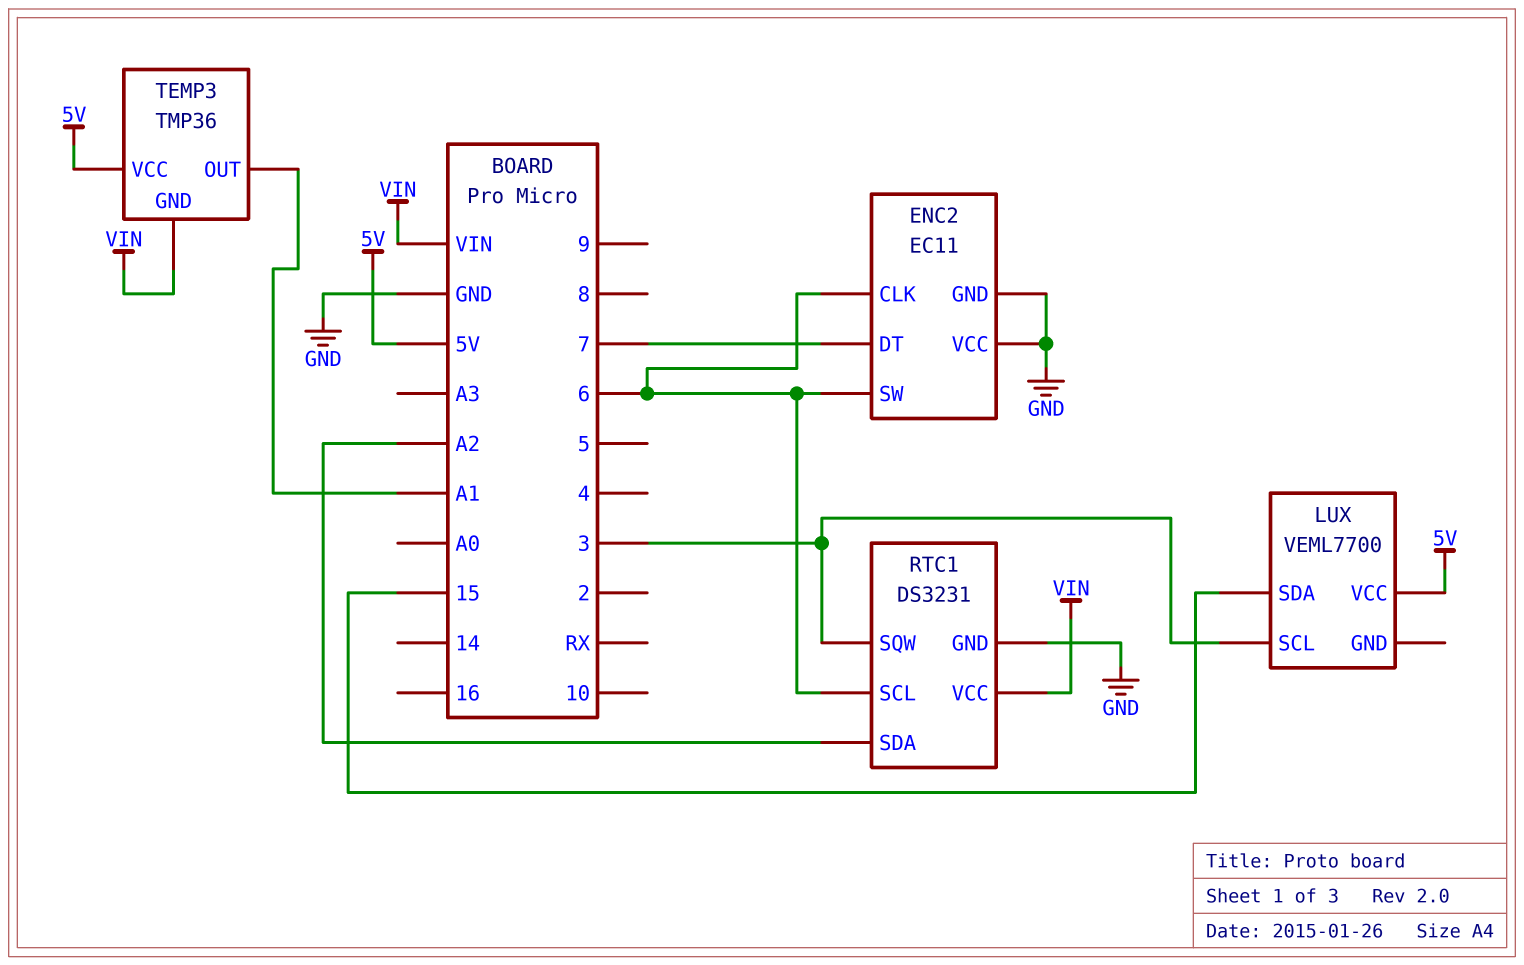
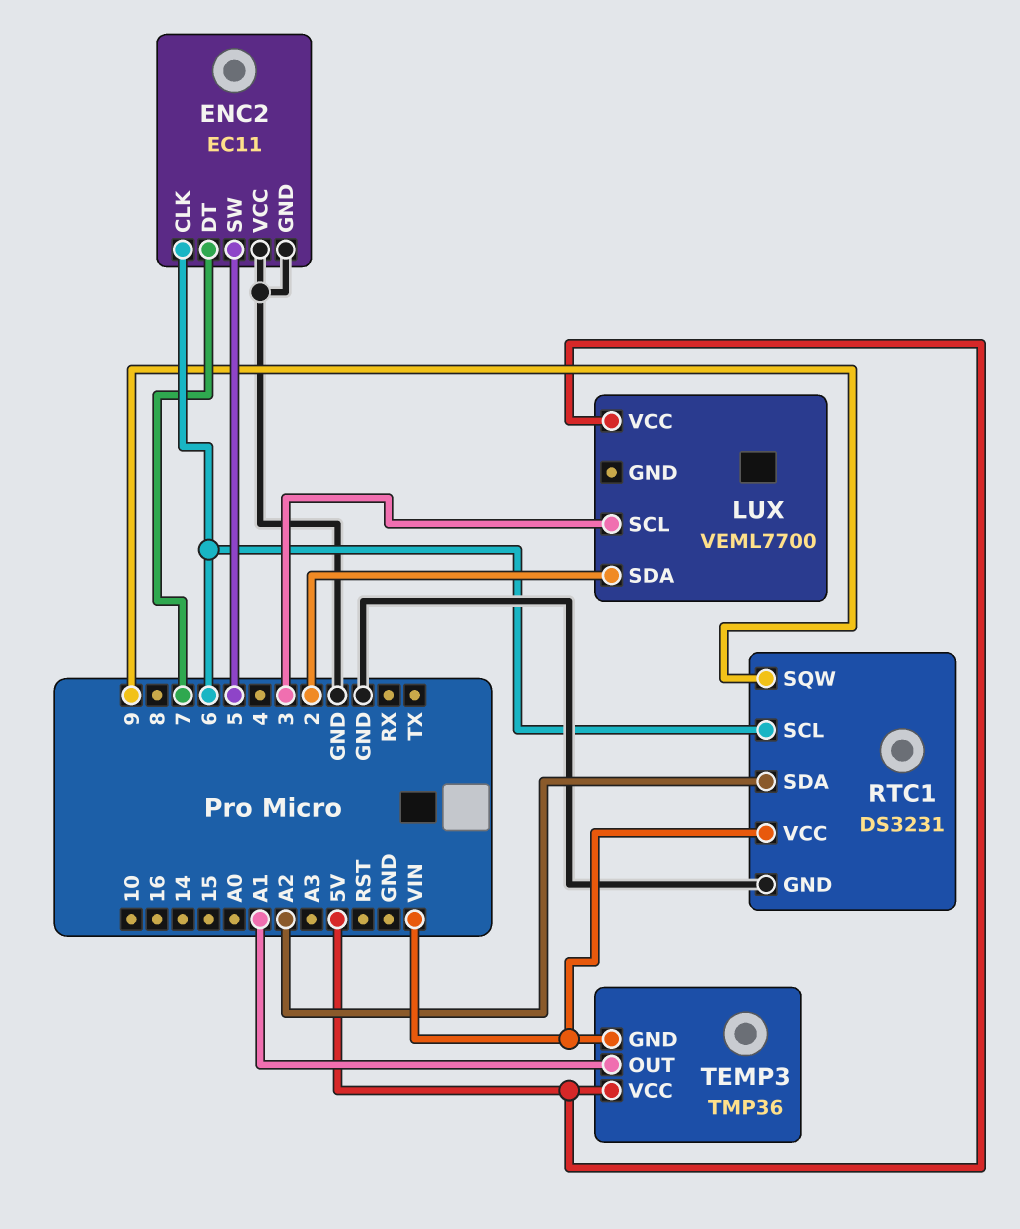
ENC2 pin SW: 6 -> 5
LUX pin SDA: 15 -> 2
RTC1 pin SQW: 3 -> 9

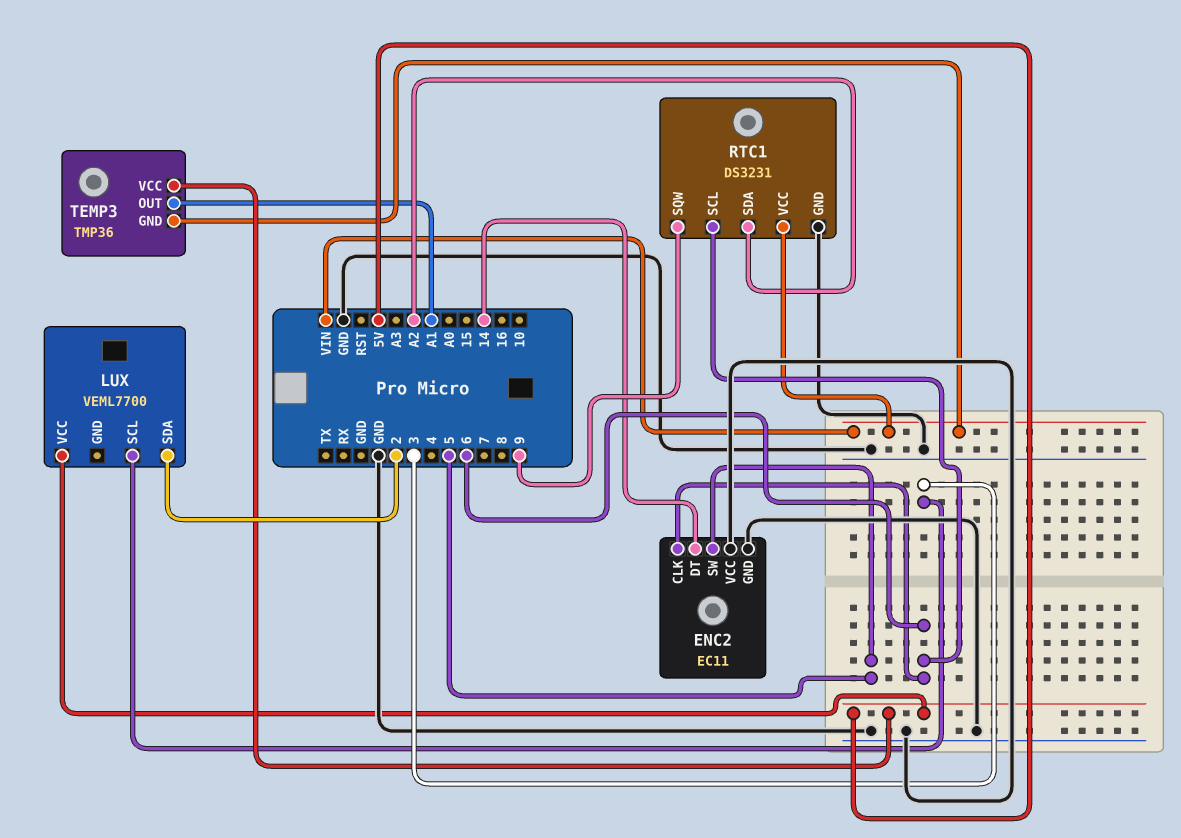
ENC2 pin DT: 7 -> 14

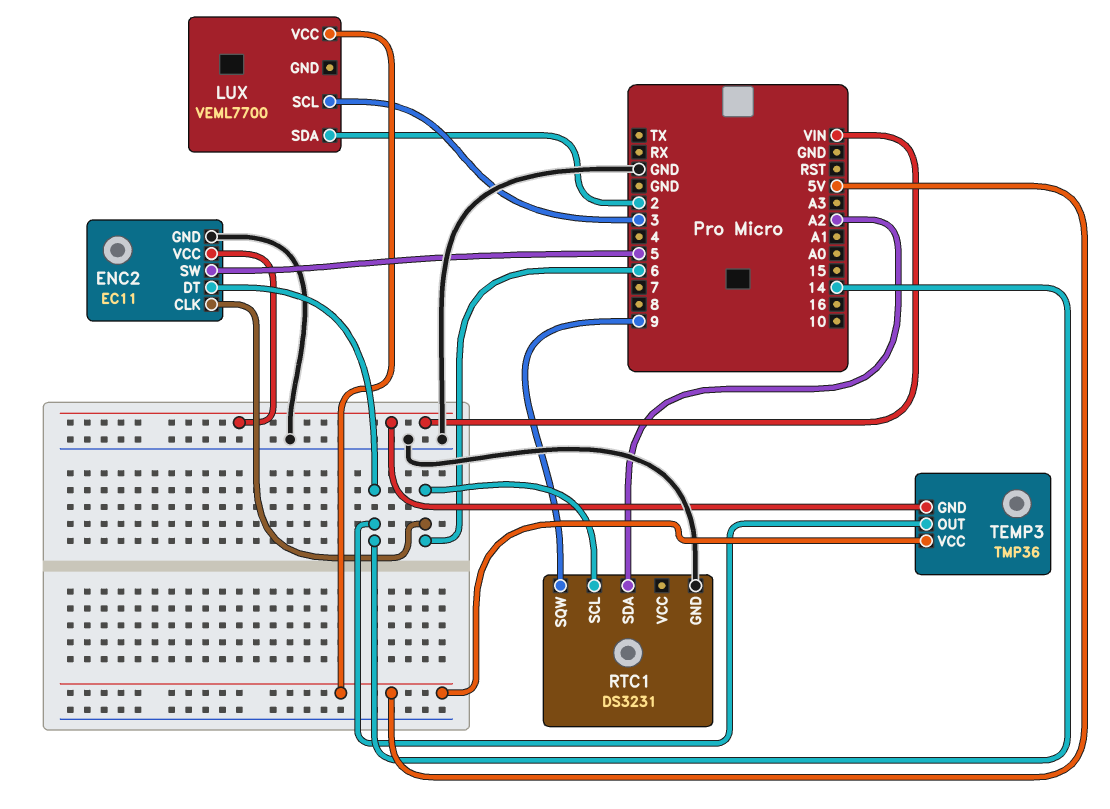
ENC2 pin VCC: GND -> VIN
RTC1 pin VCC: VIN -> none
TEMP3 pin OUT: A1 -> 14

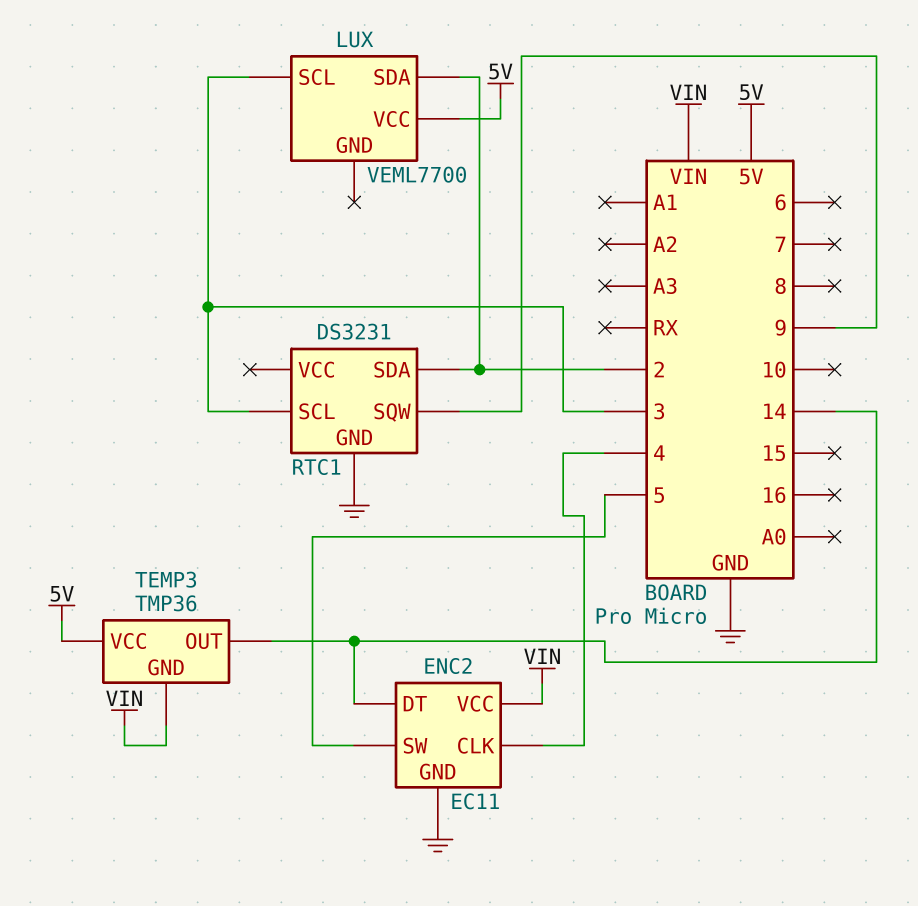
ENC2 pin CLK: 6 -> 4
RTC1 pin SCL: 6 -> 3
RTC1 pin SDA: A2 -> 2

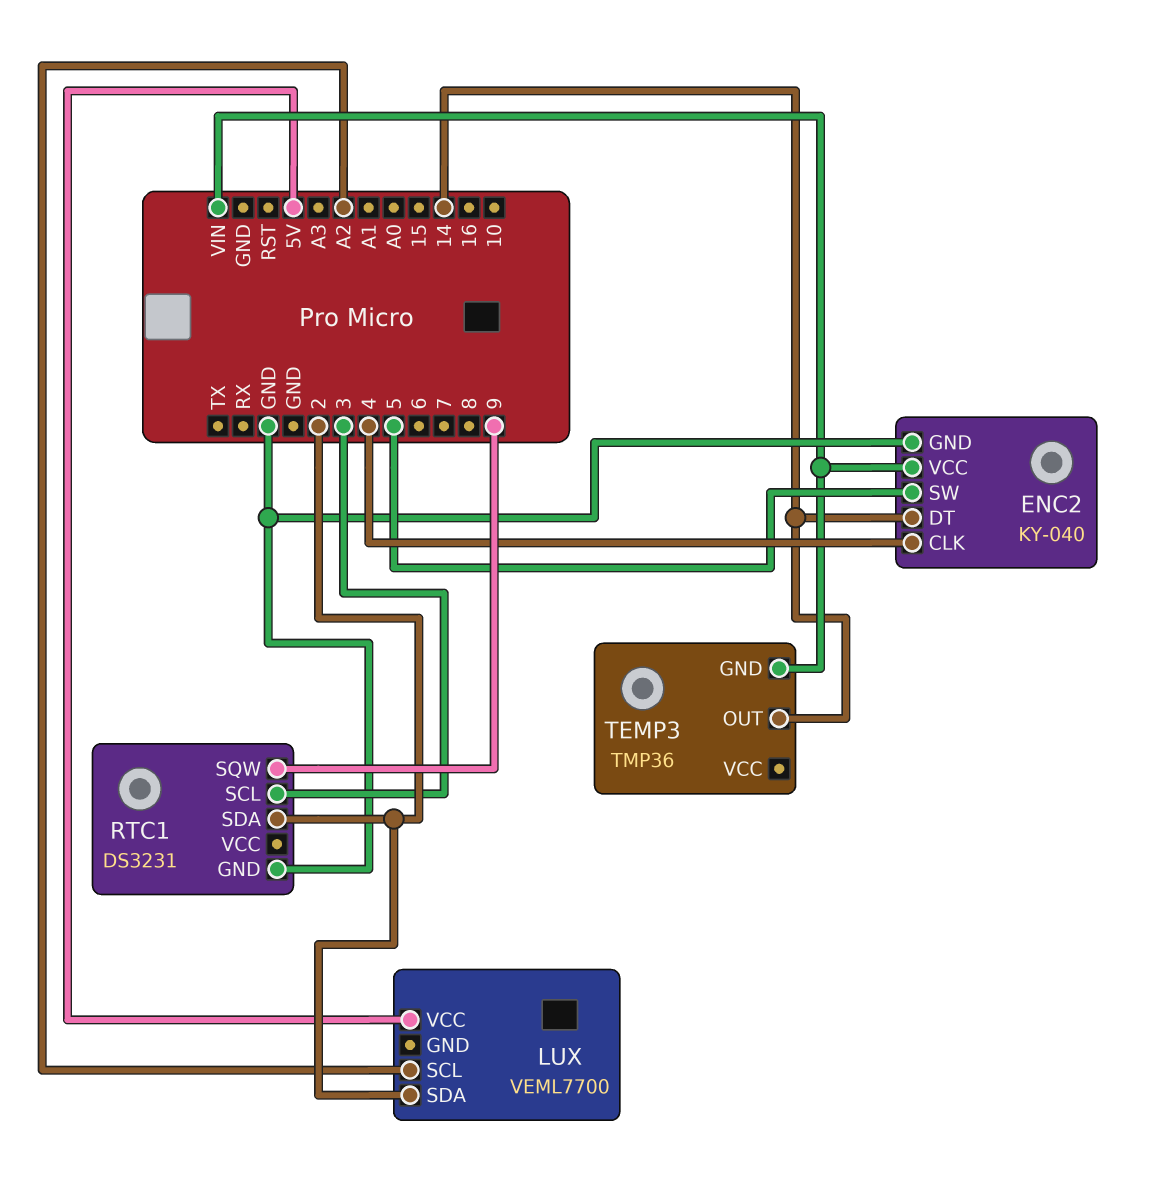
ENC2: EC11 -> KY-040
LUX pin SCL: 3 -> A2
TEMP3 pin VCC: 5V -> none

